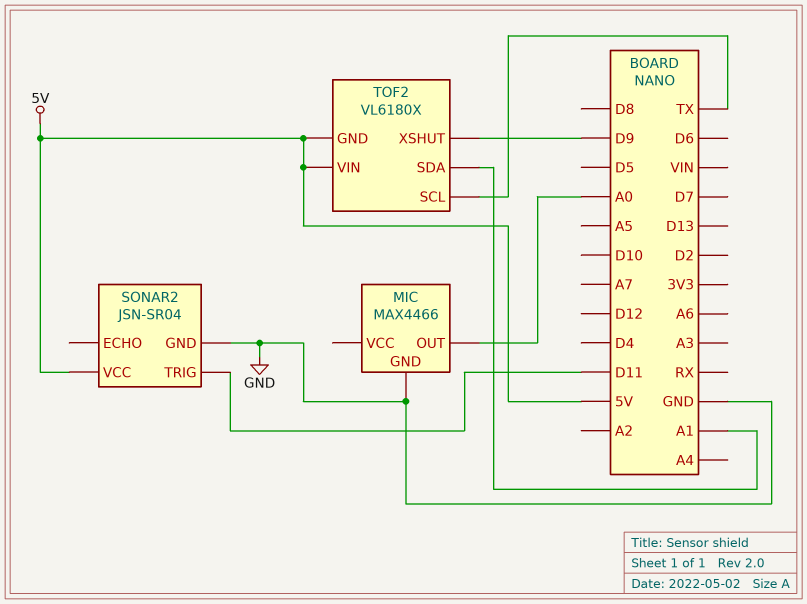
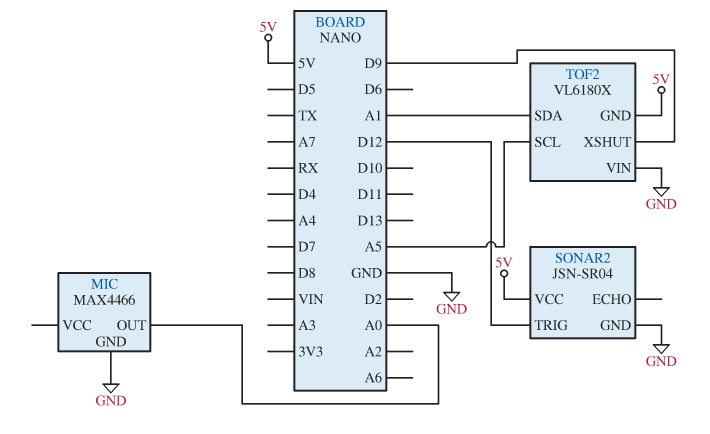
SONAR2 pin TRIG: D11 -> D12
TOF2 pin SCL: TX -> A5
TOF2 pin VIN: 5V -> GND

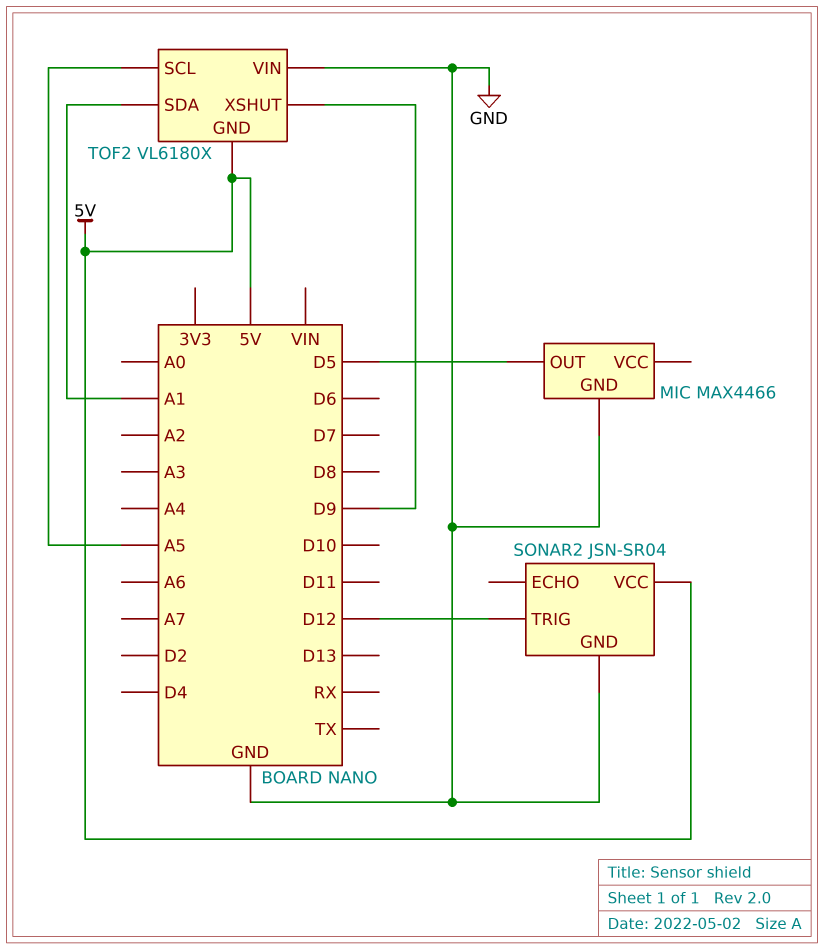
MIC pin OUT: A0 -> D5

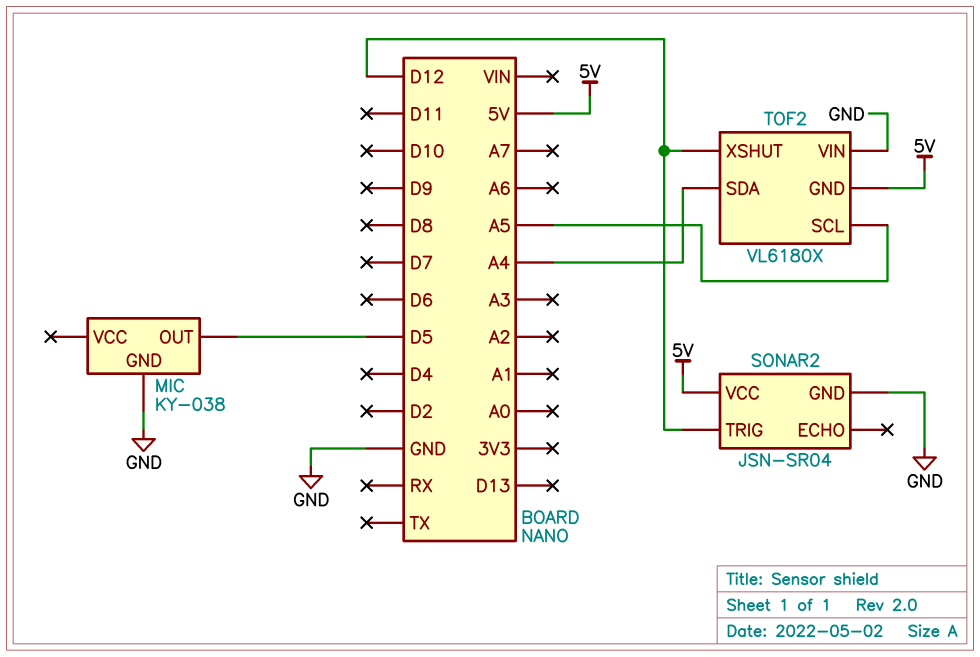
MIC: MAX4466 -> KY-038
TOF2 pin SDA: A1 -> A4
TOF2 pin XSHUT: D9 -> D12

